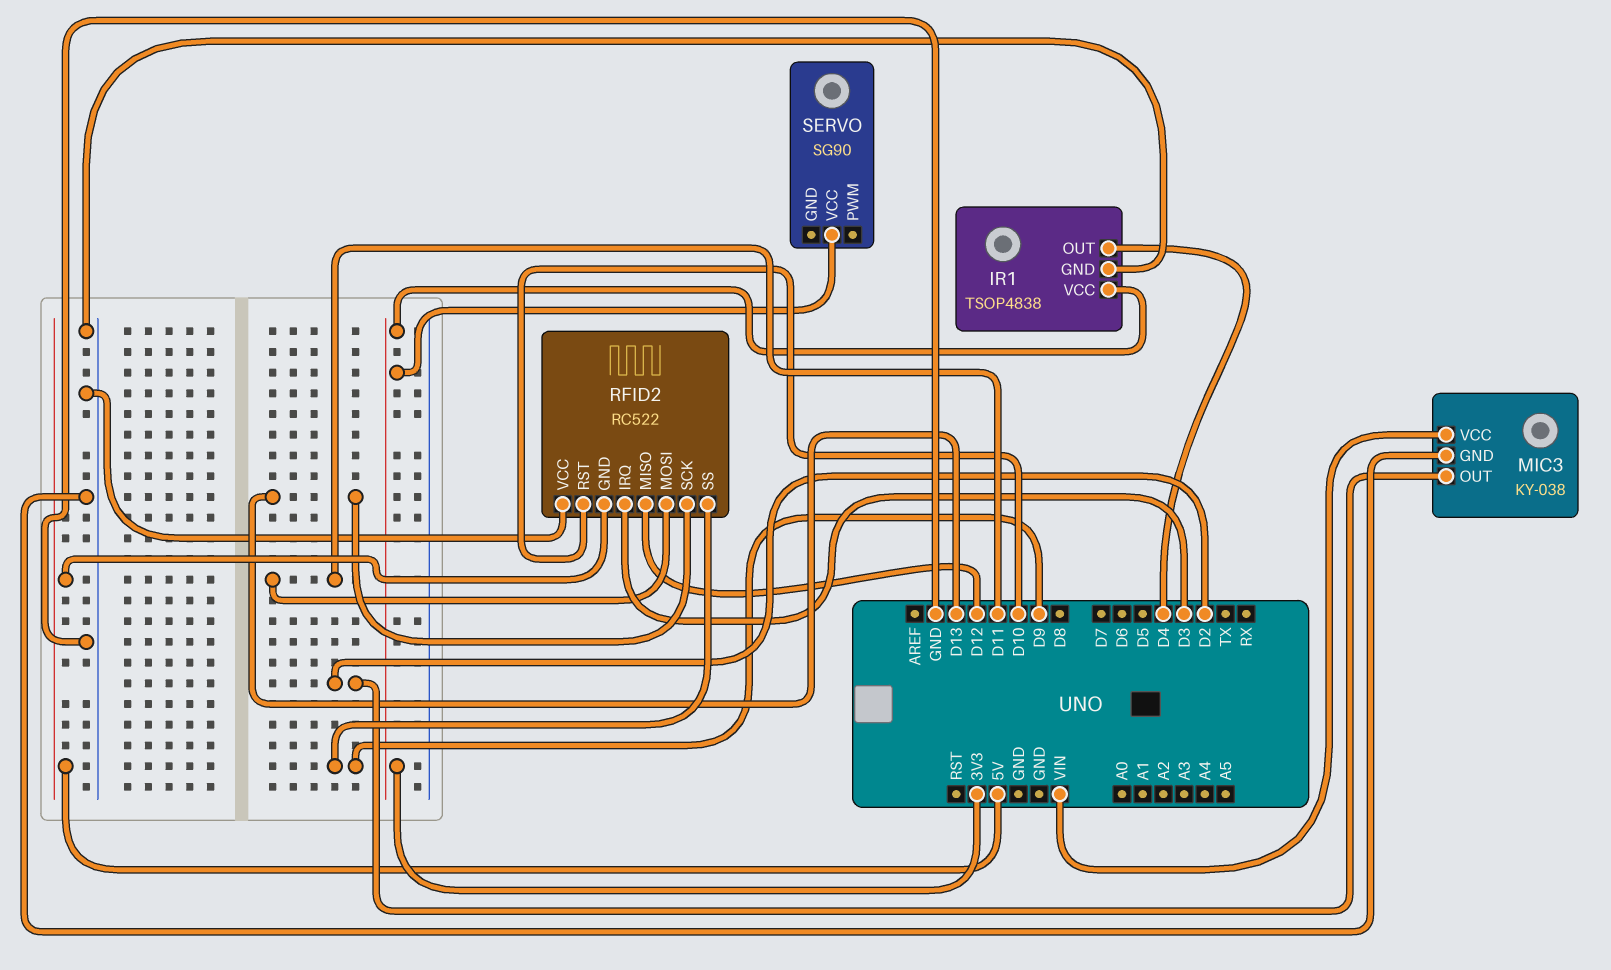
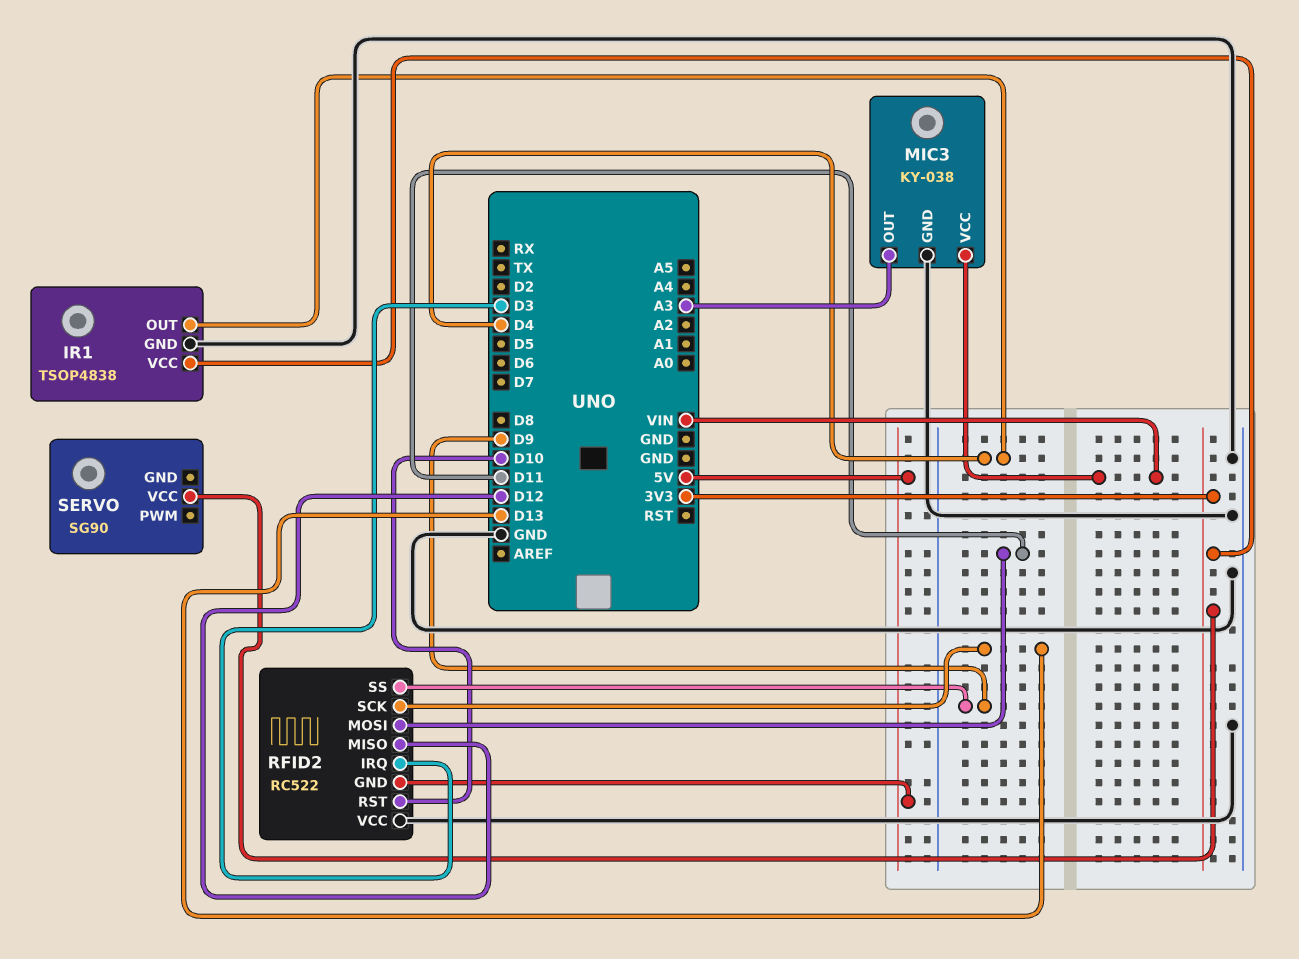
MIC3 pin OUT: D2 -> A3

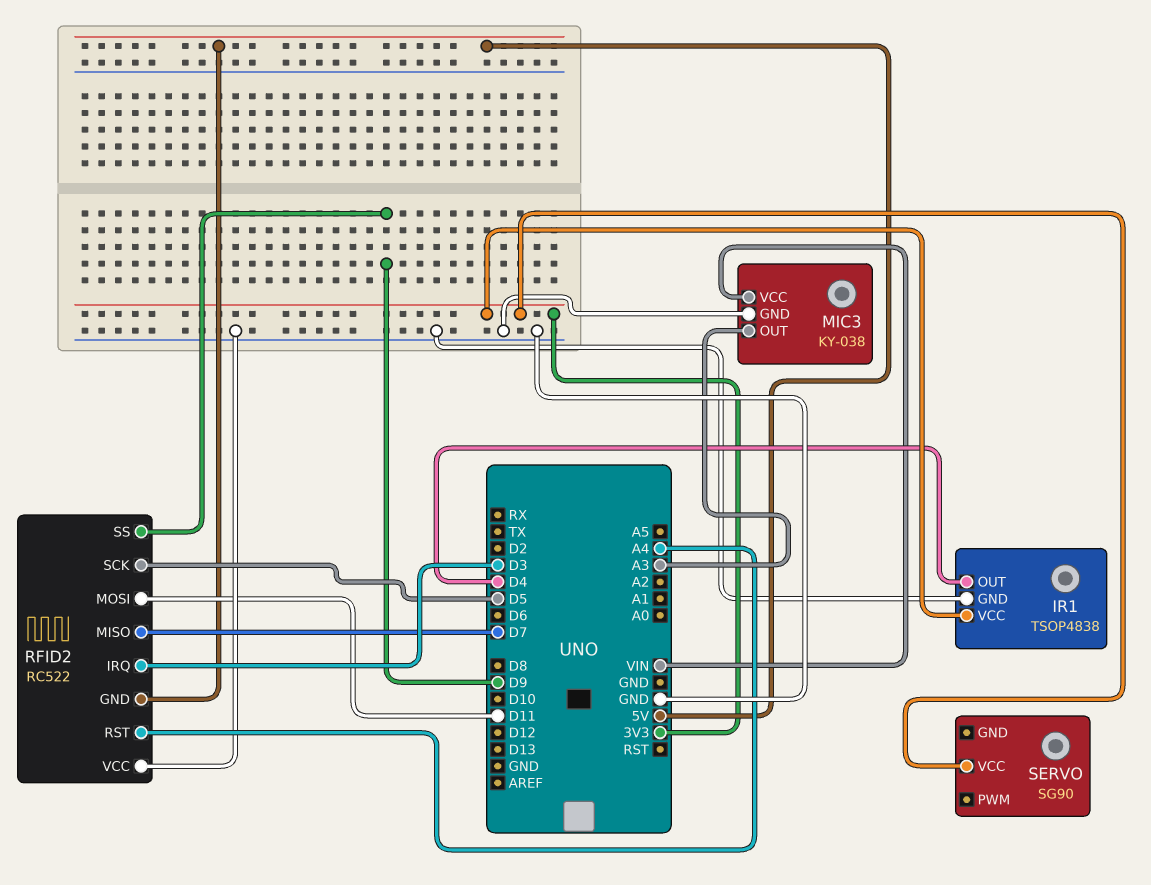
RFID2 pin MISO: D12 -> D7
RFID2 pin RST: D10 -> A4
RFID2 pin SCK: D13 -> D5

